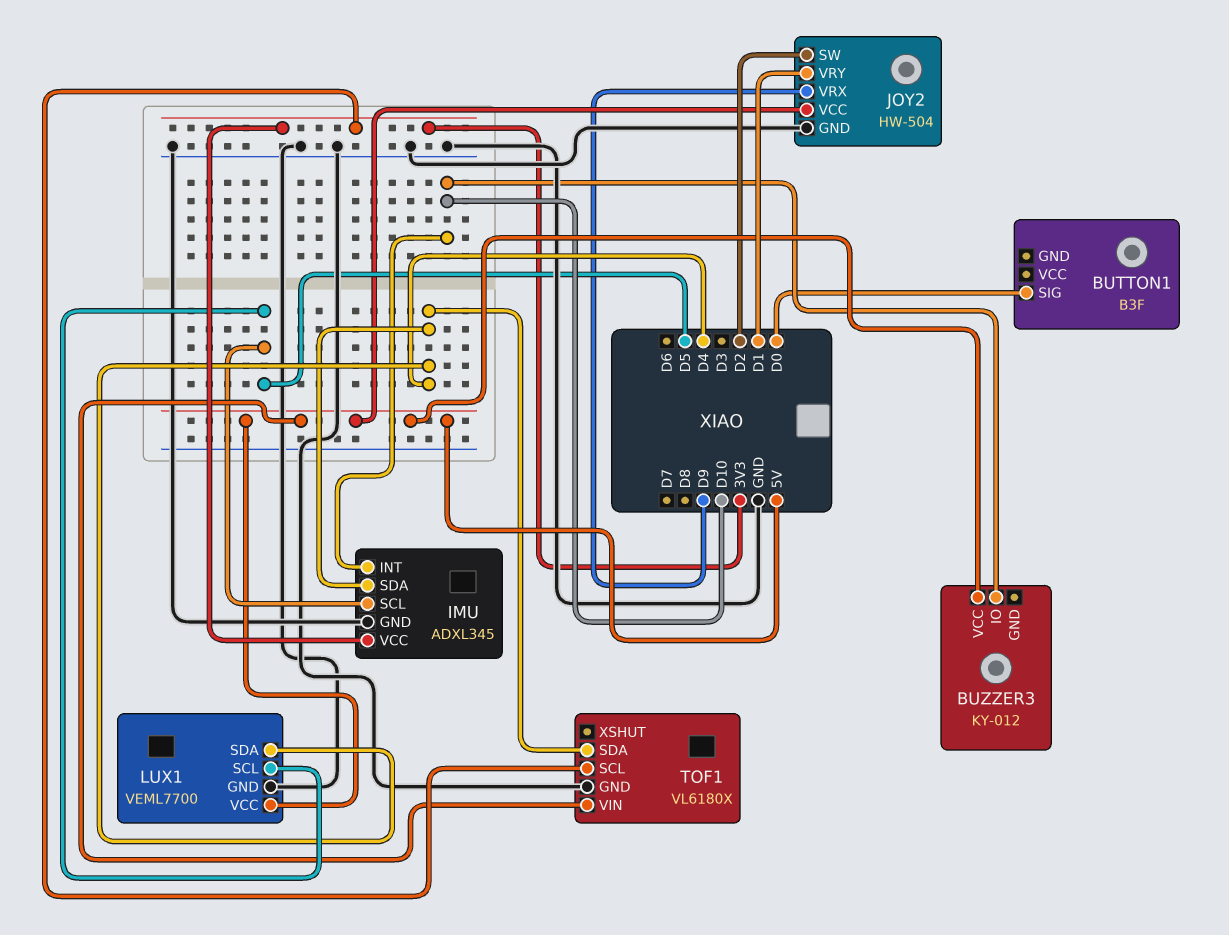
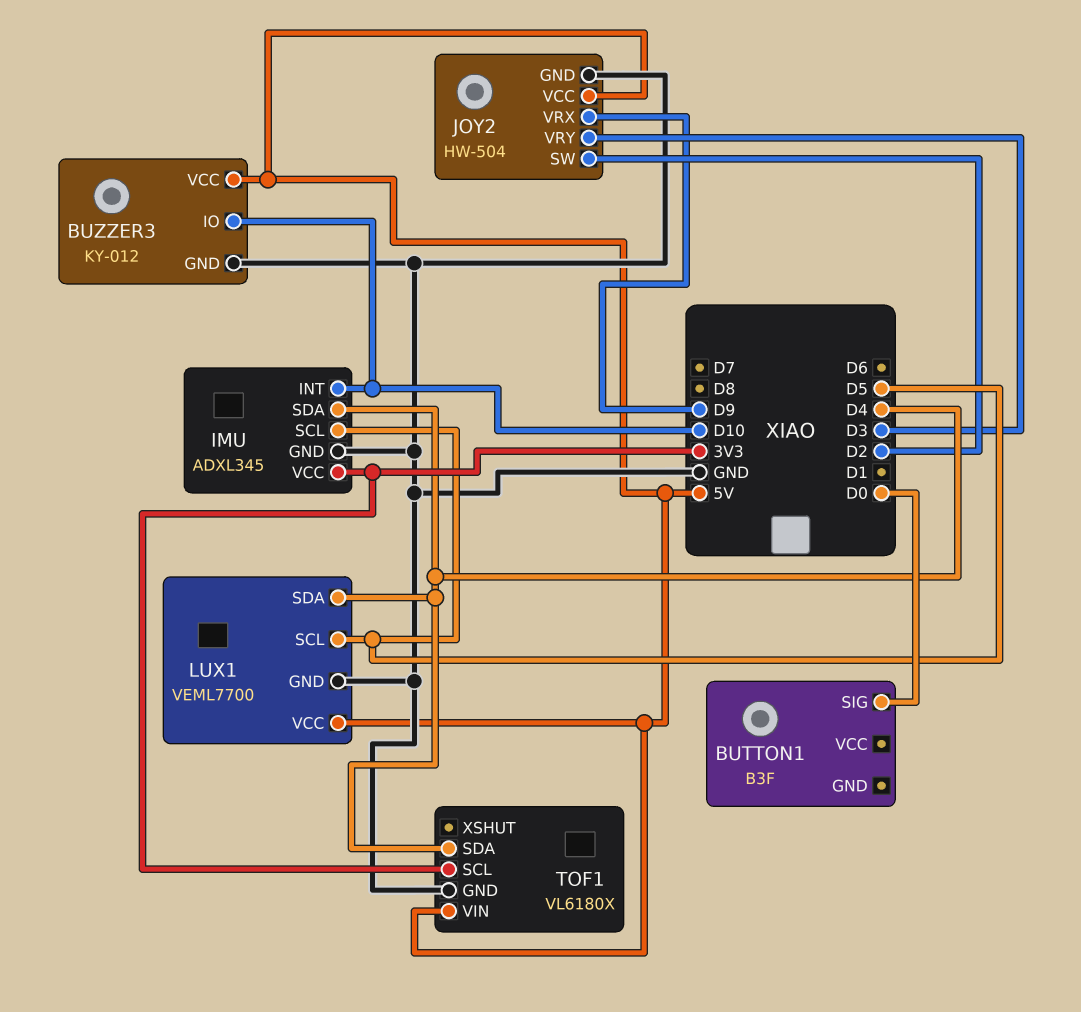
BUZZER3 pin GND: none -> GND
JOY2 pin VRY: D1 -> D3

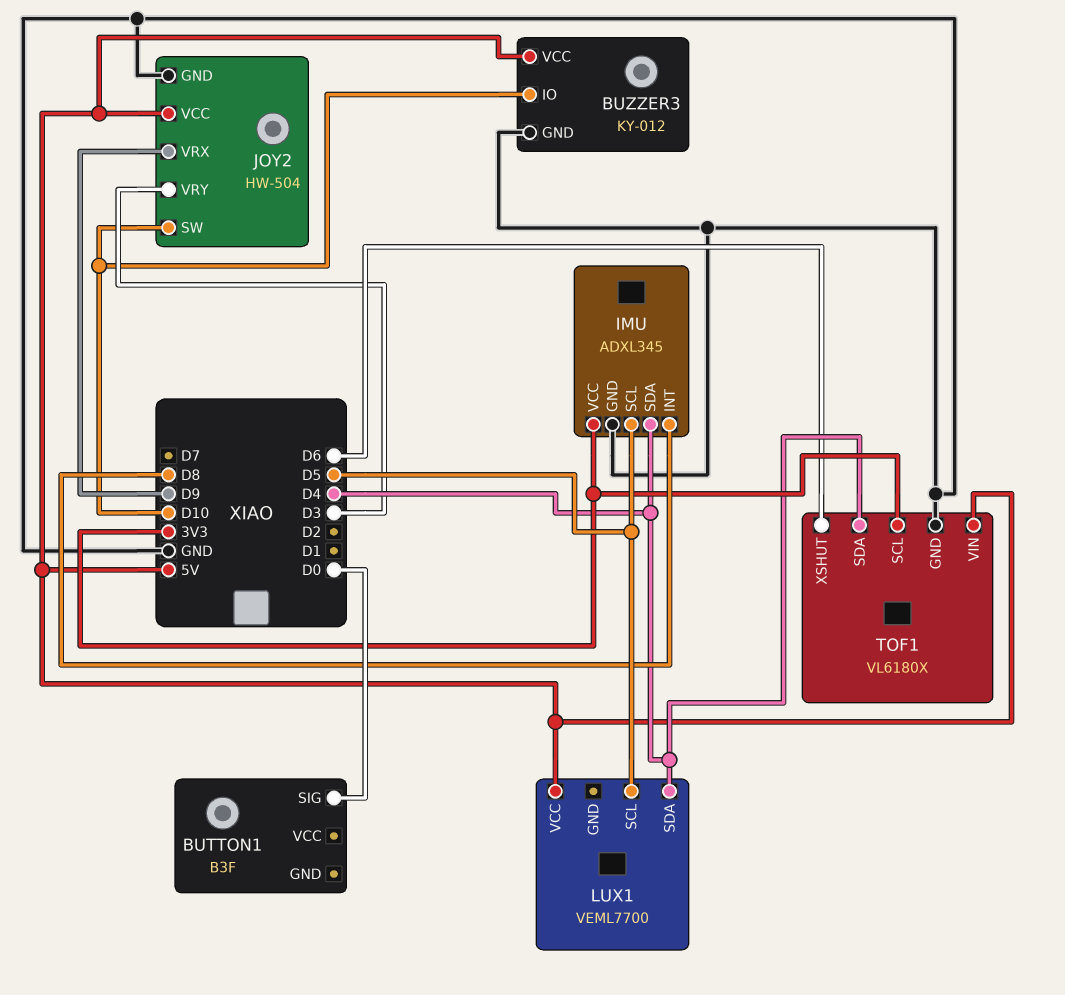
IMU pin INT: D10 -> D8
JOY2 pin SW: D2 -> D10
LUX1 pin GND: GND -> none
TOF1 pin XSHUT: none -> D6

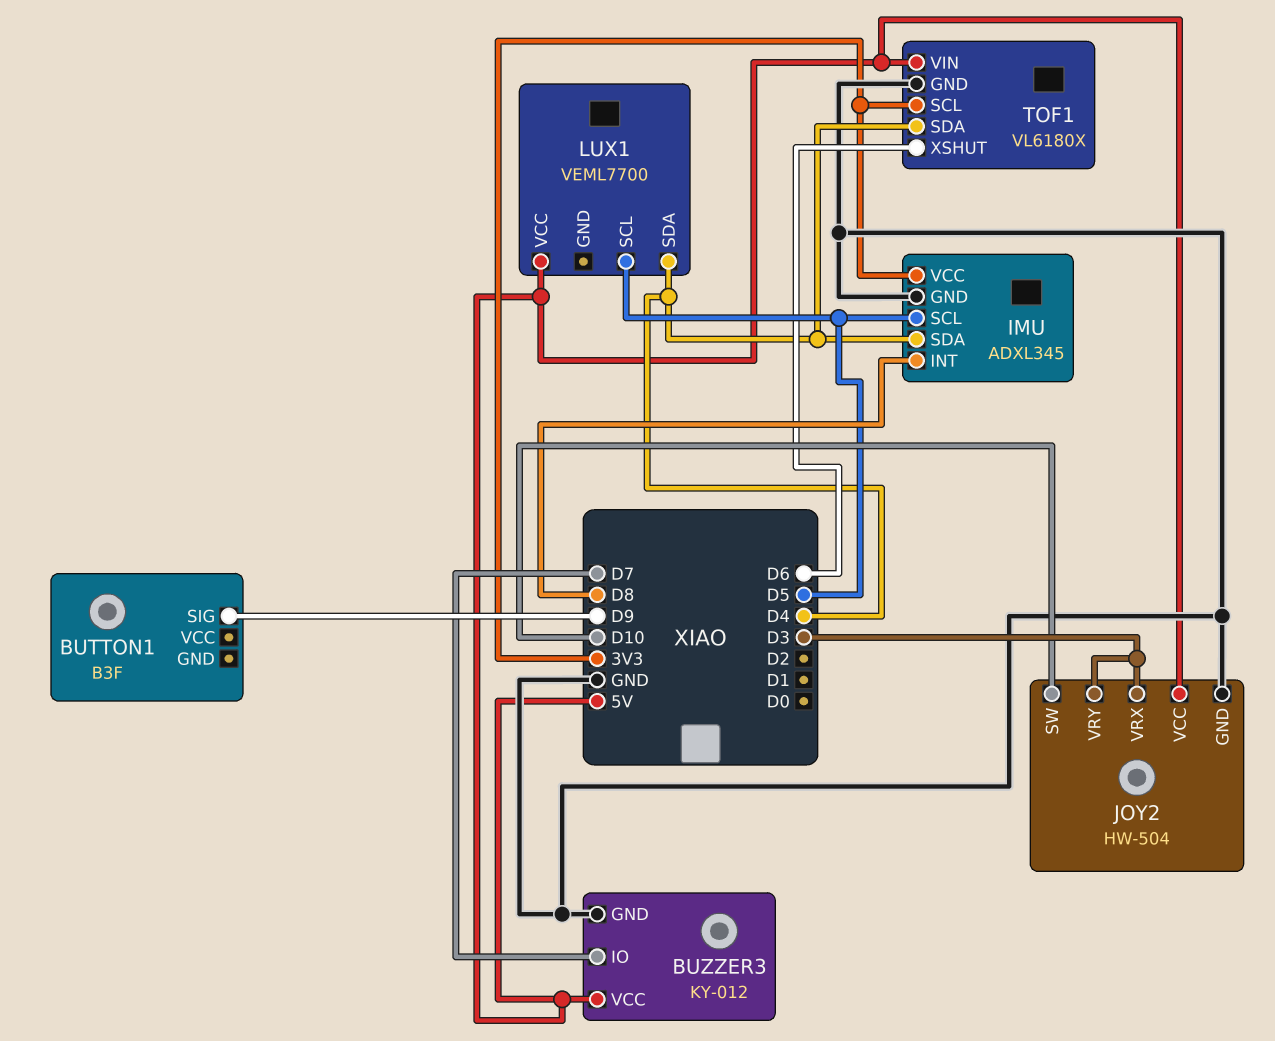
BUTTON1 pin SIG: D0 -> D9
BUZZER3 pin IO: D10 -> D7
JOY2 pin VRX: D9 -> D3

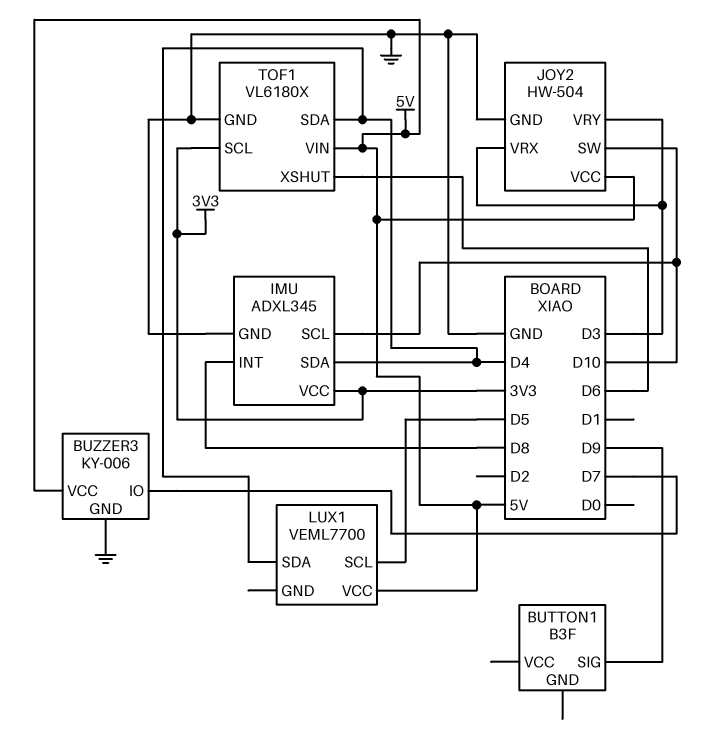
BUZZER3: KY-012 -> KY-006
IMU pin SCL: D5 -> D10

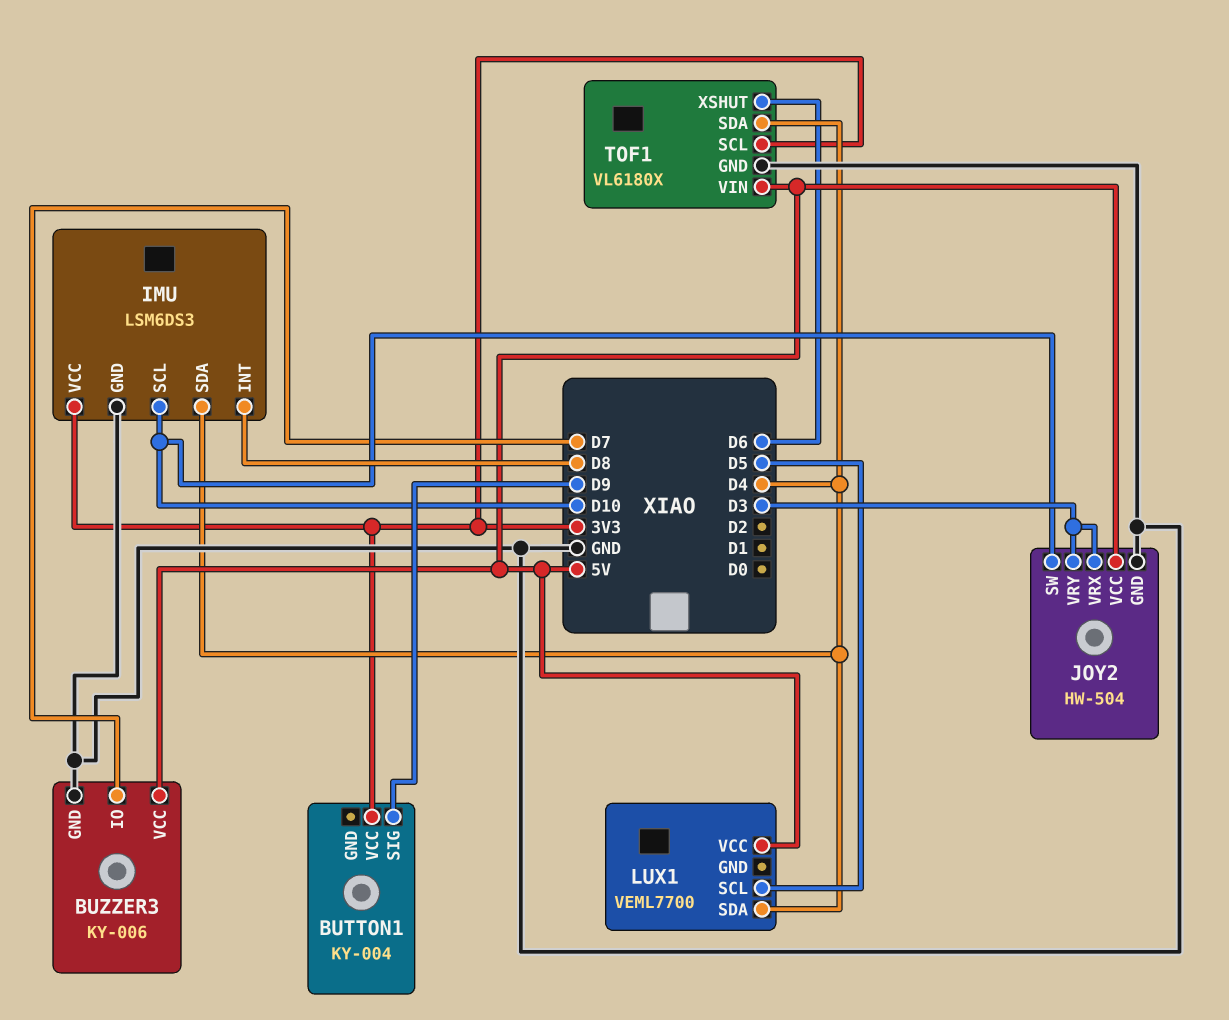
BUTTON1: B3F -> KY-004
BUTTON1 pin VCC: none -> 3V3
IMU: ADXL345 -> LSM6DS3

